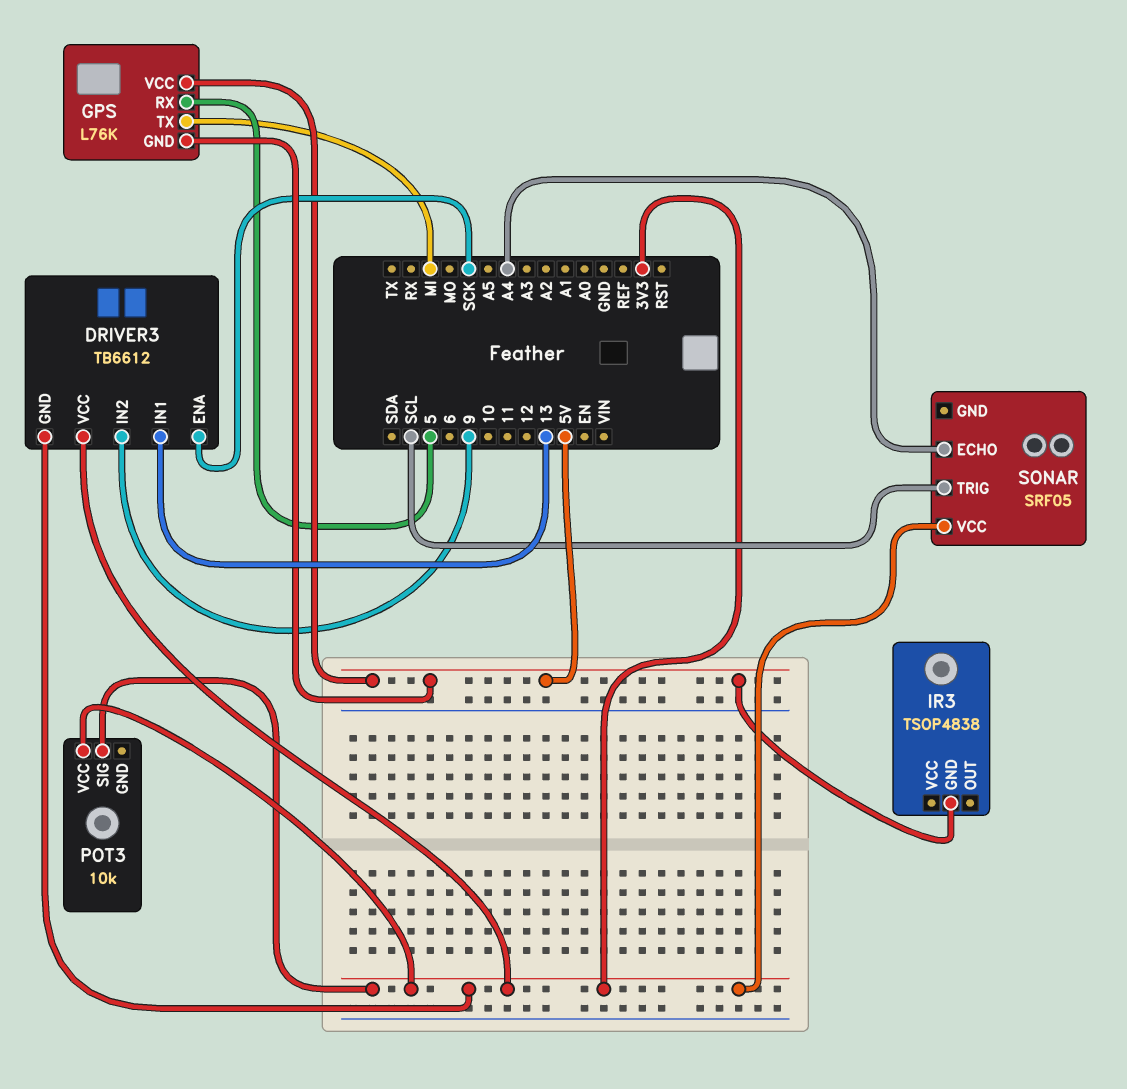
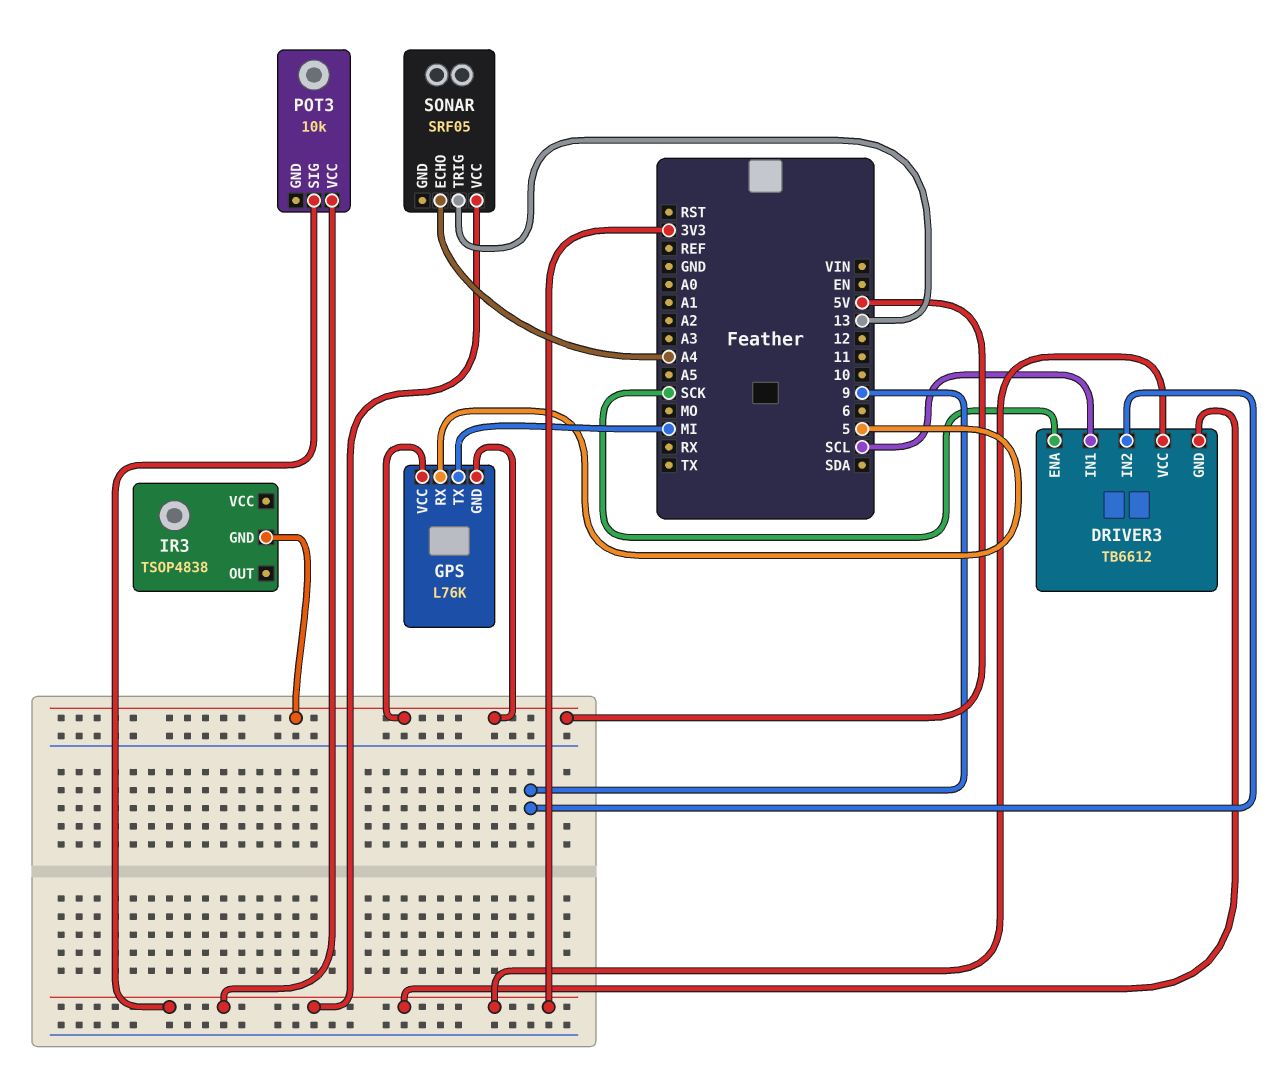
DRIVER3 pin IN1: 13 -> SCL
SONAR pin TRIG: SCL -> 13

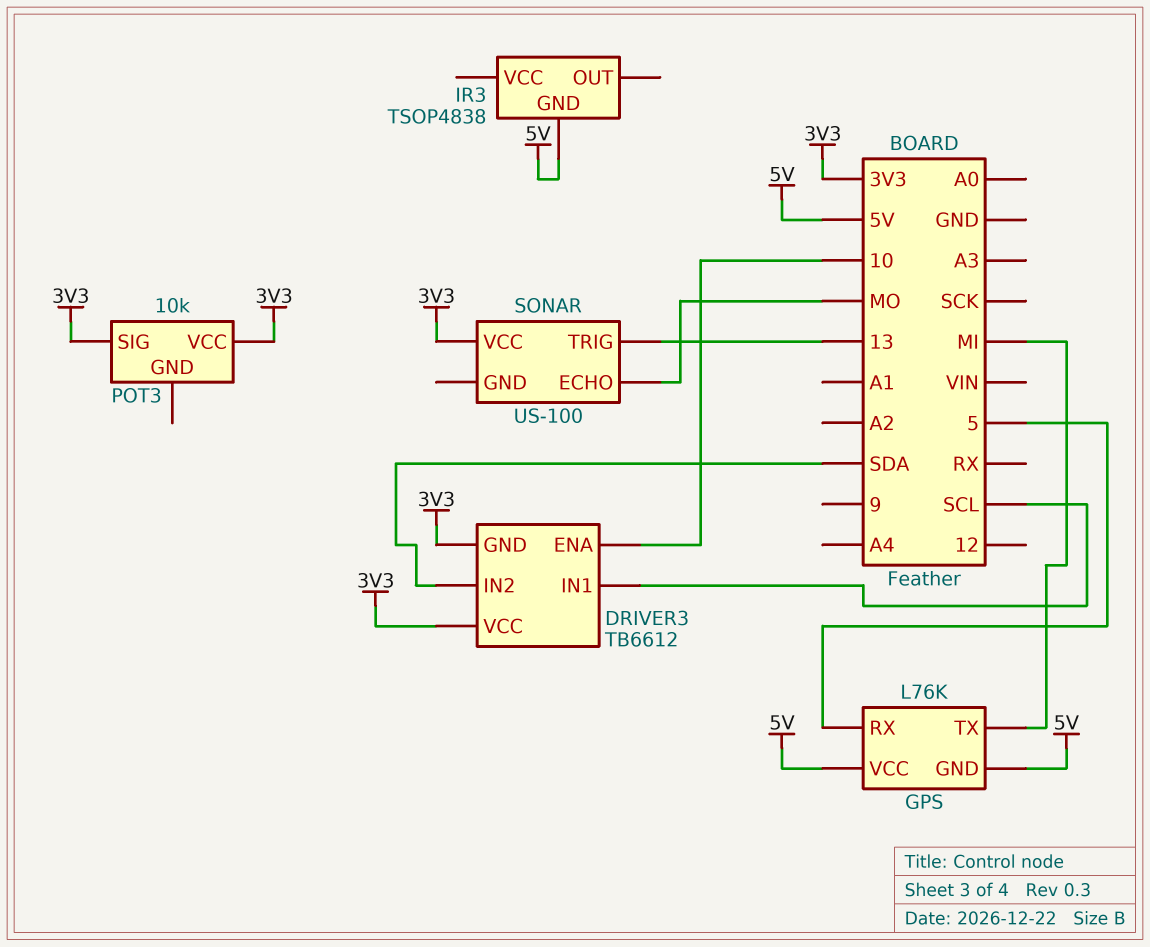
DRIVER3 pin ENA: SCK -> 10
DRIVER3 pin IN2: 9 -> SDA
SONAR: SRF05 -> US-100
SONAR pin ECHO: A4 -> MO

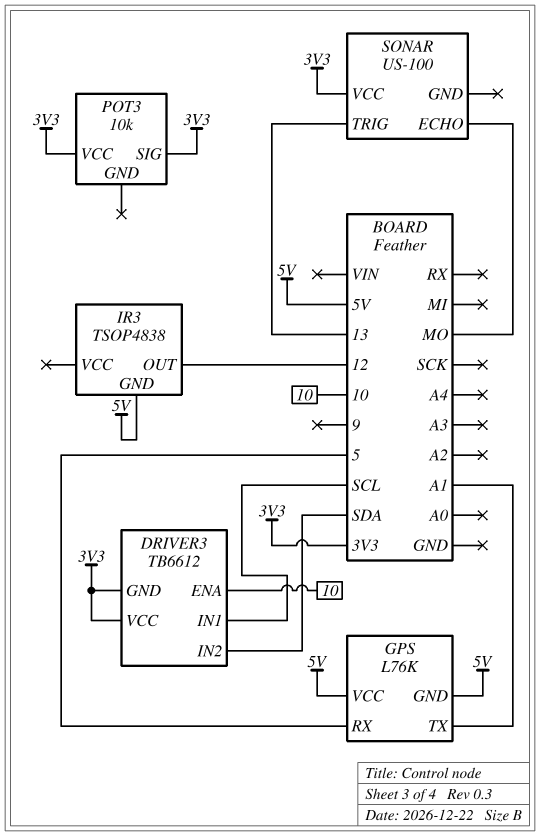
GPS pin TX: MI -> A1
IR3 pin OUT: none -> 12

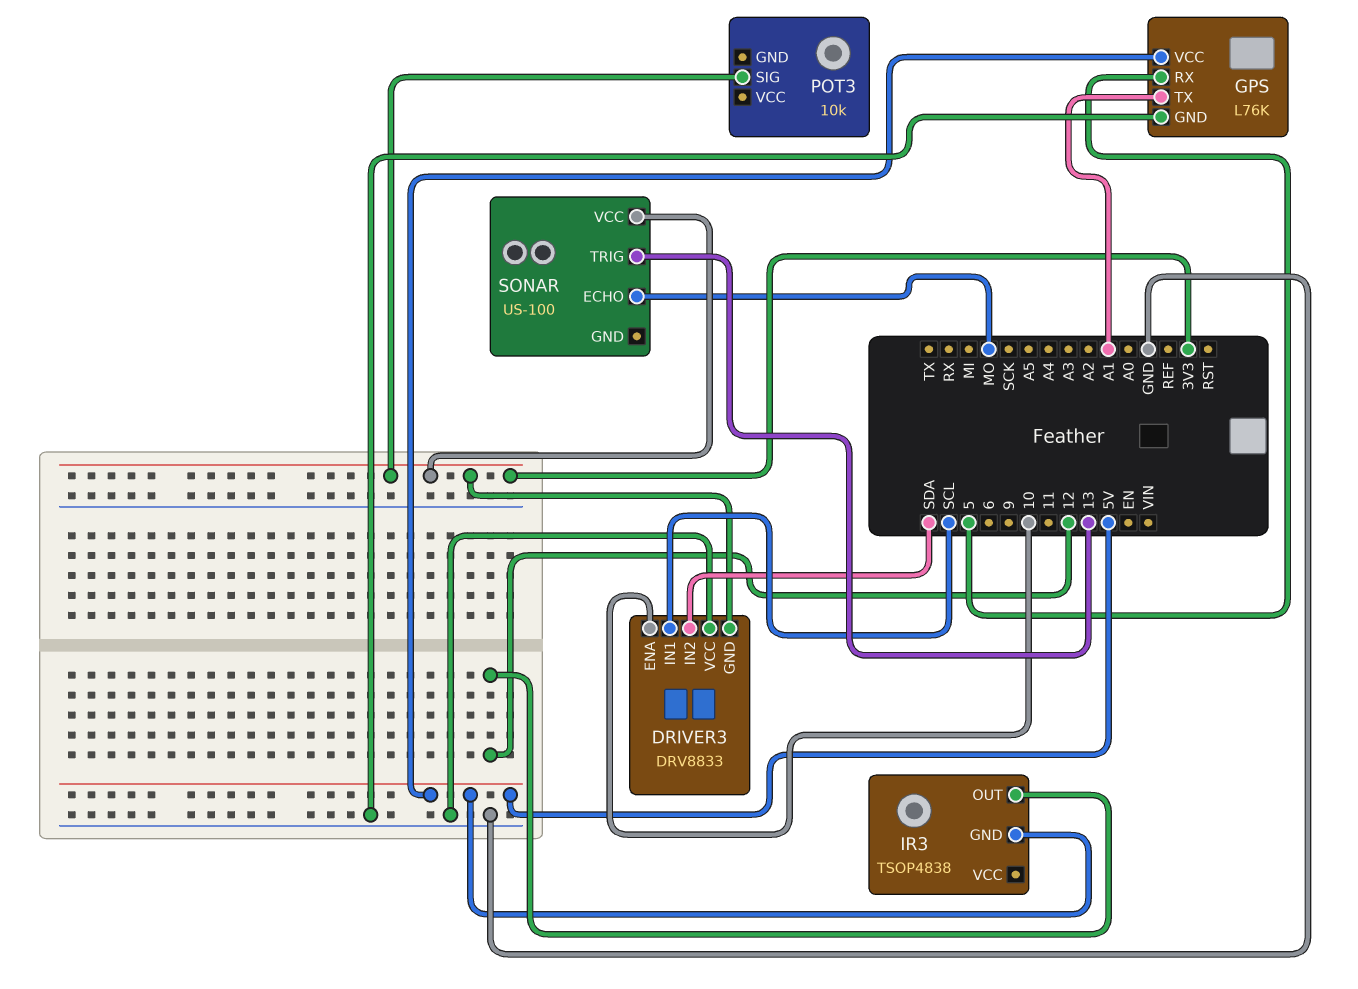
DRIVER3: TB6612 -> DRV8833
DRIVER3 pin VCC: 3V3 -> GND
GPS pin GND: 5V -> GND
POT3 pin VCC: 3V3 -> none

